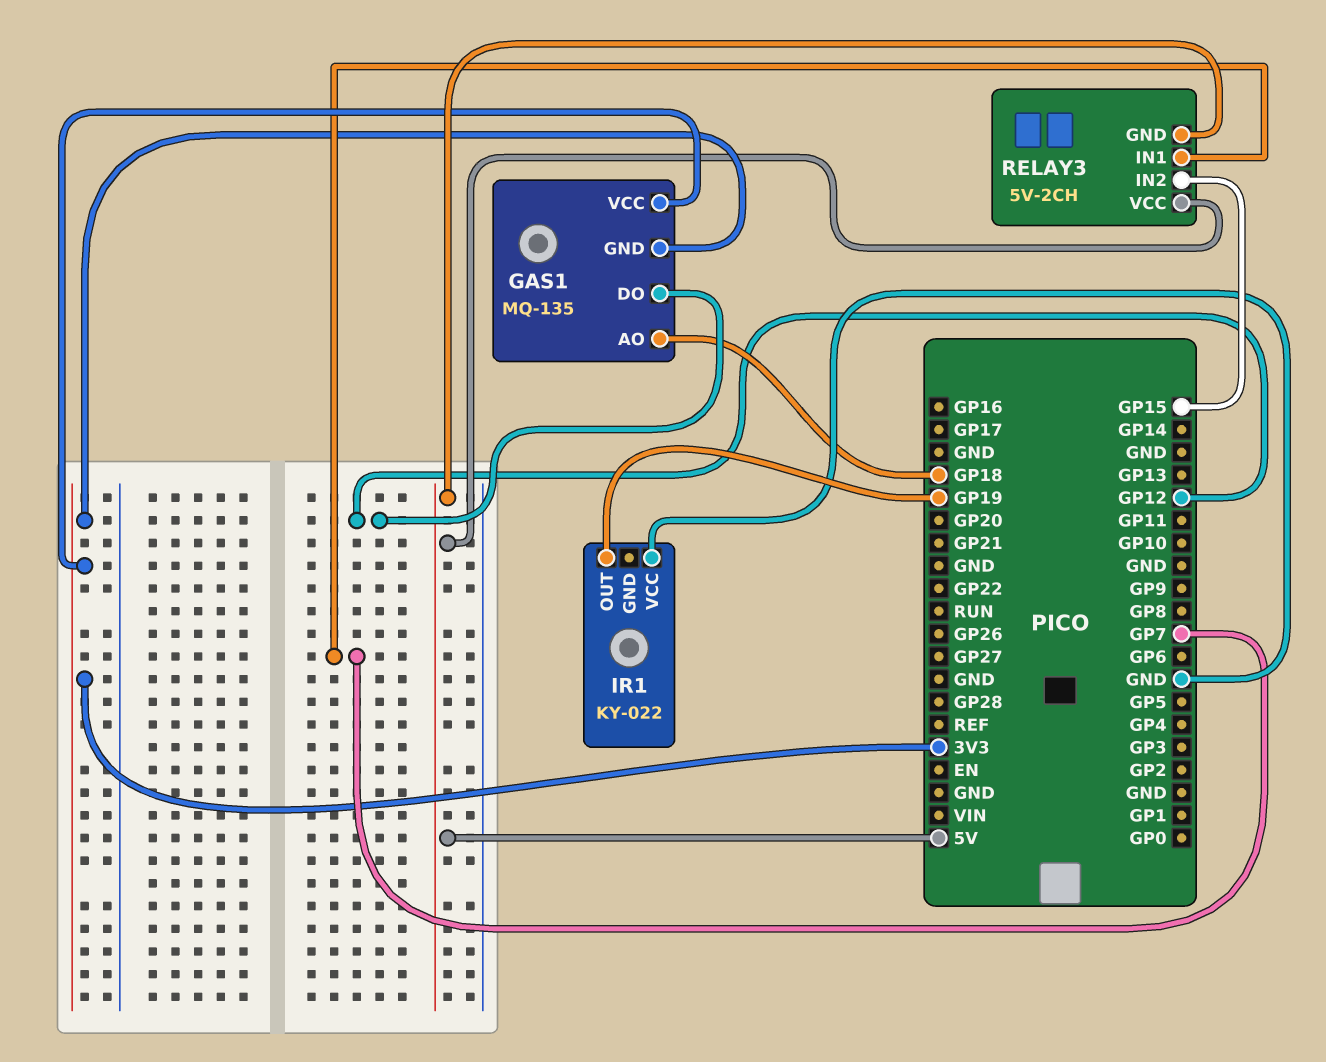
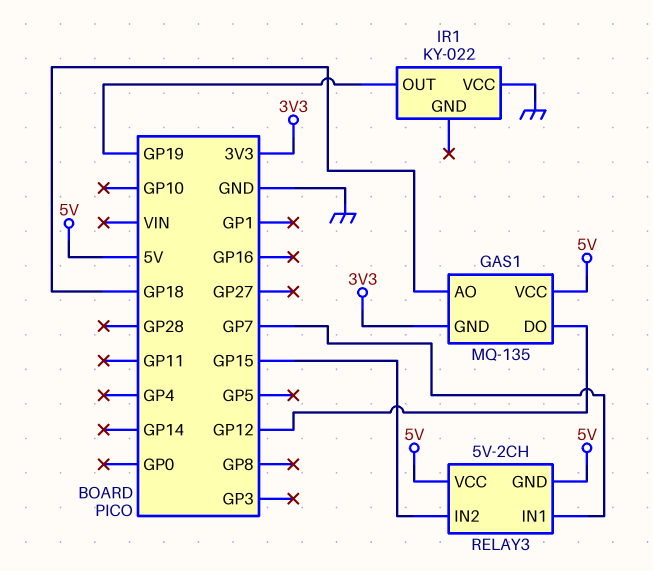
GAS1 pin VCC: 3V3 -> 5V

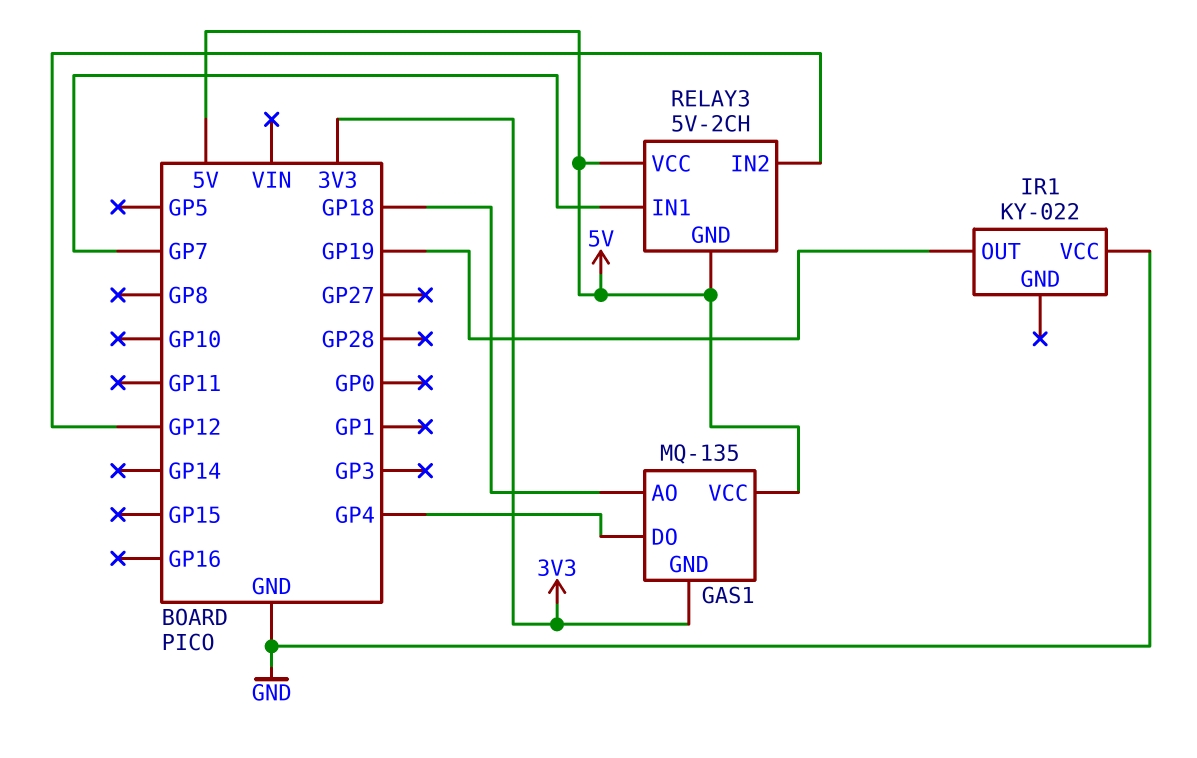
GAS1 pin DO: GP12 -> GP4
RELAY3 pin IN2: GP15 -> GP12

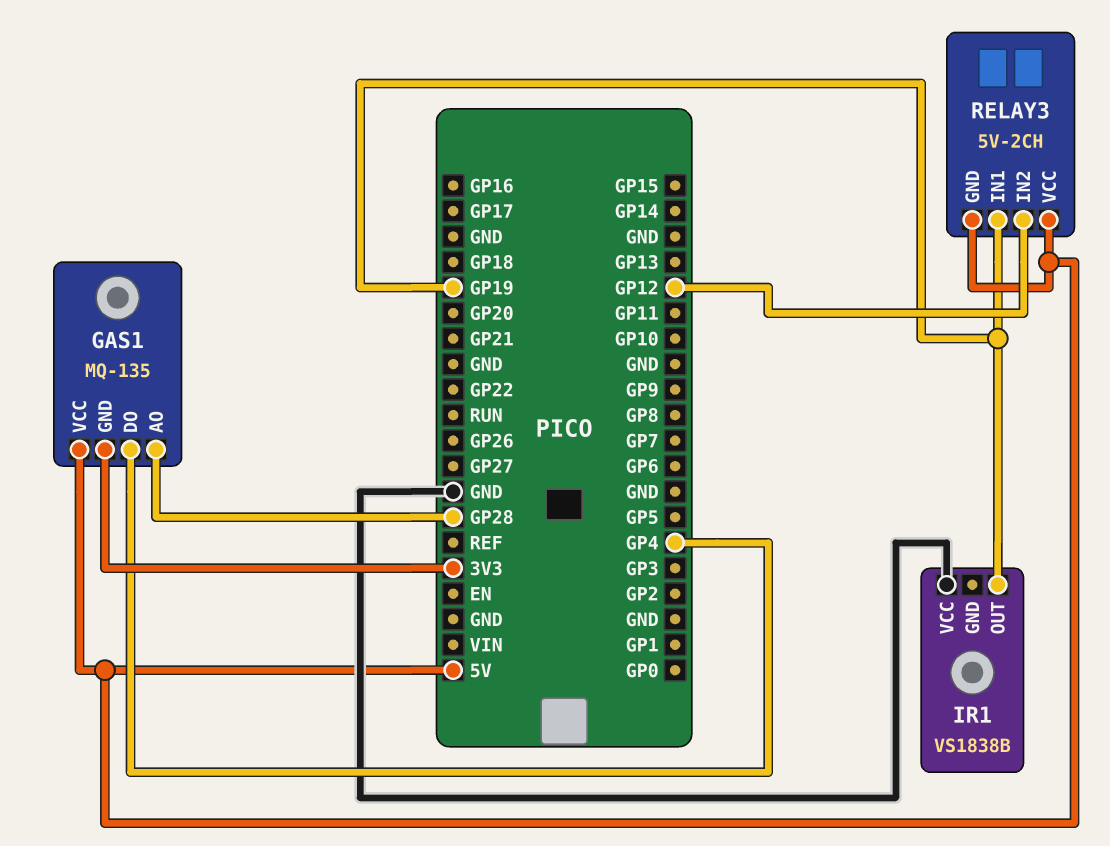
GAS1 pin AO: GP18 -> GP28
IR1: KY-022 -> VS1838B
RELAY3 pin IN1: GP7 -> GP19

